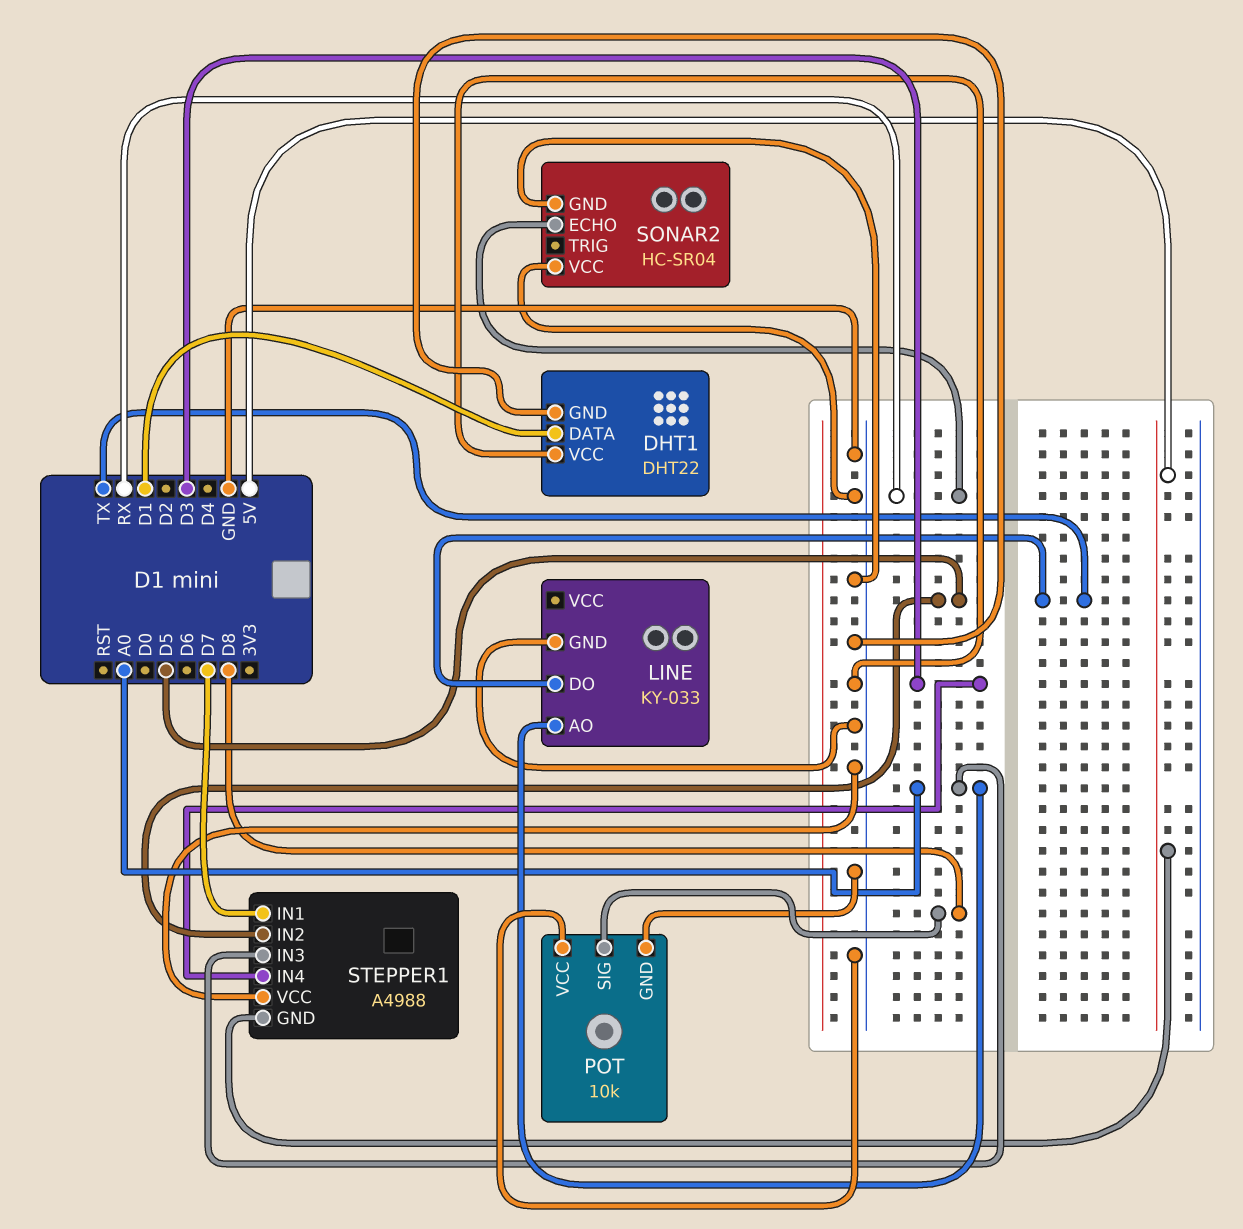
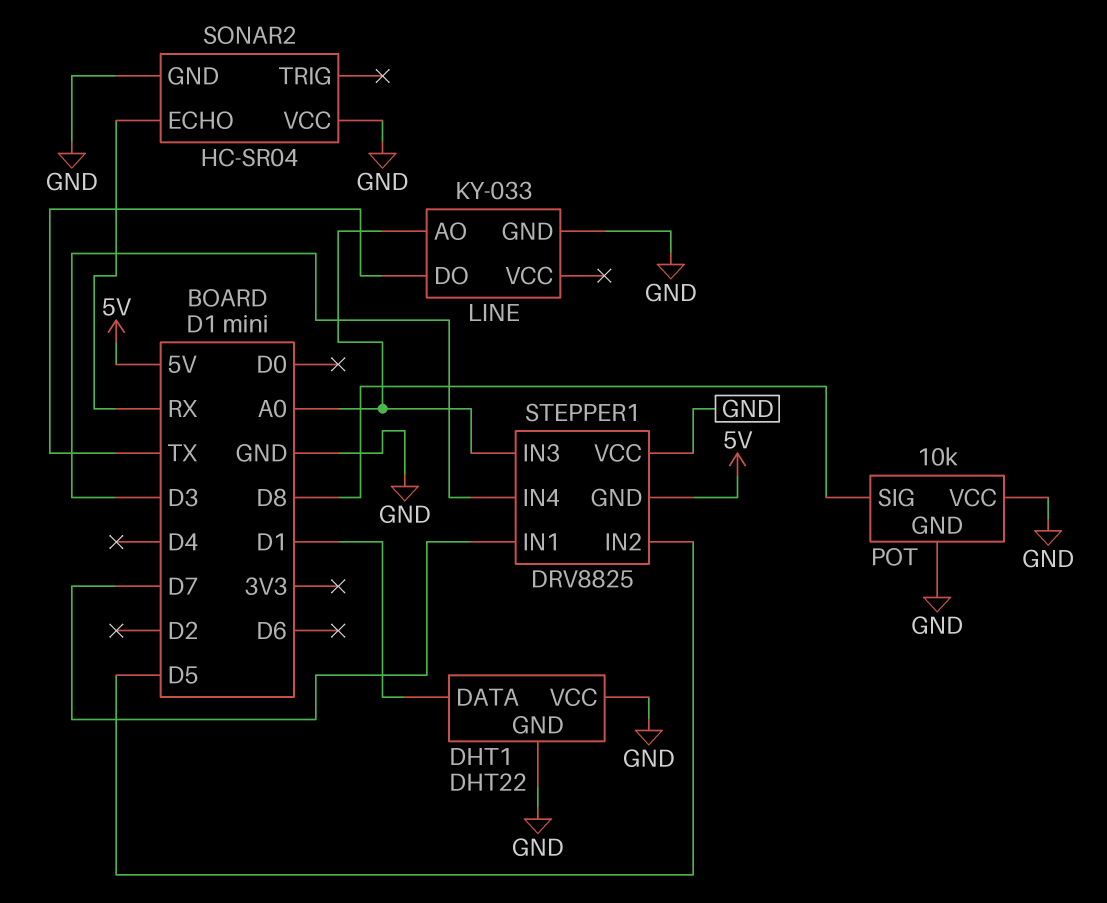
STEPPER1: A4988 -> DRV8825

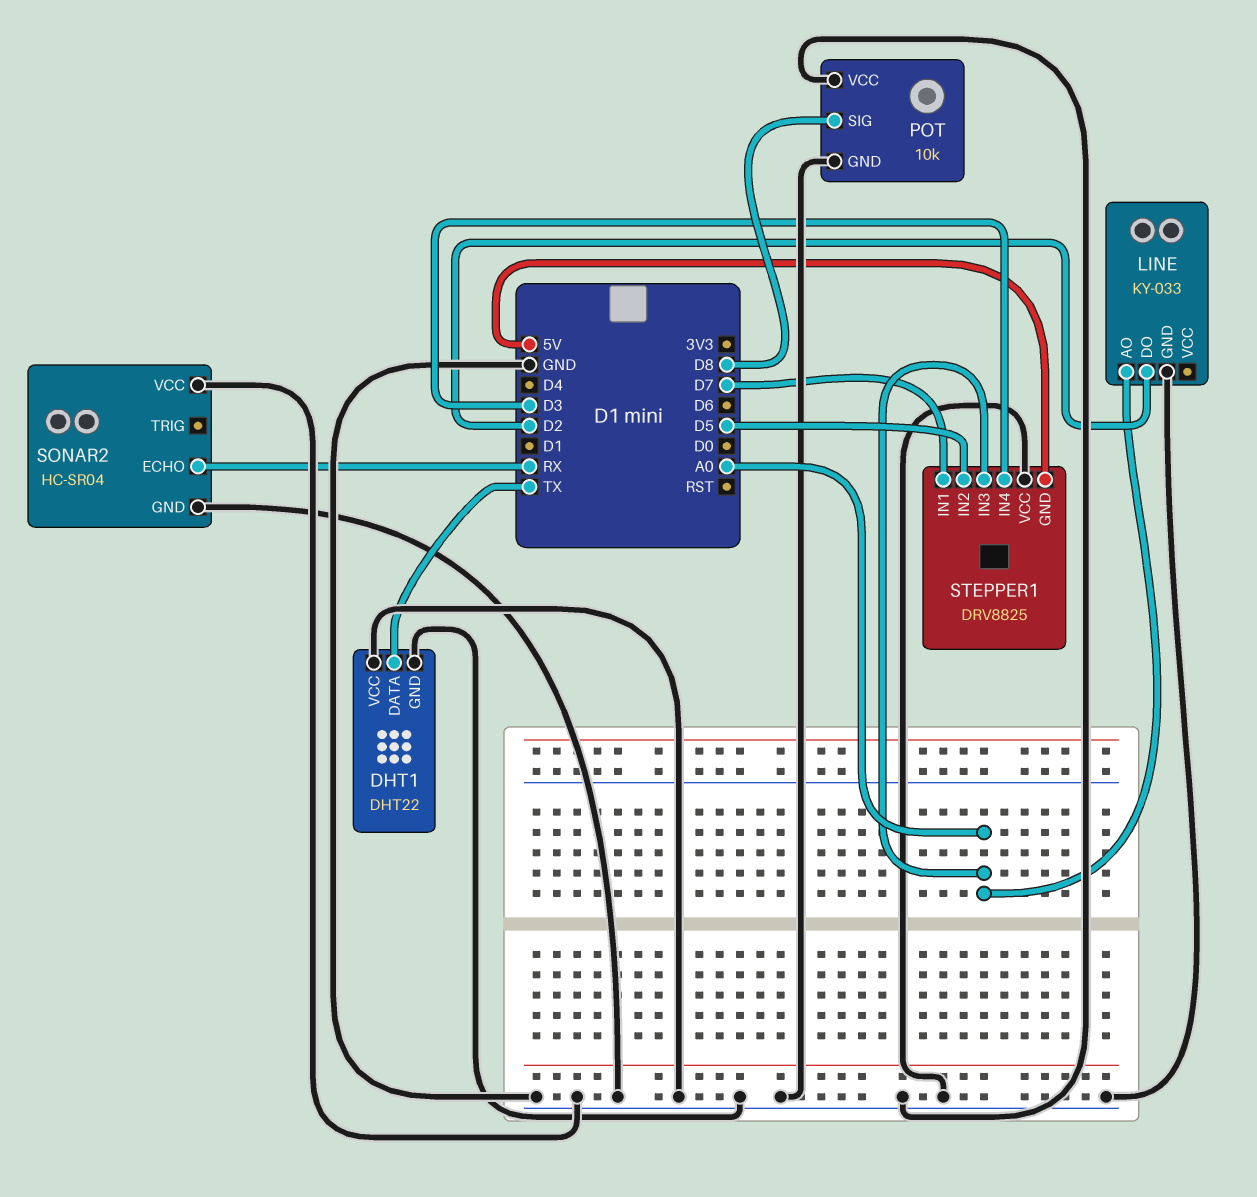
DHT1 pin DATA: D1 -> TX
LINE pin DO: TX -> D2

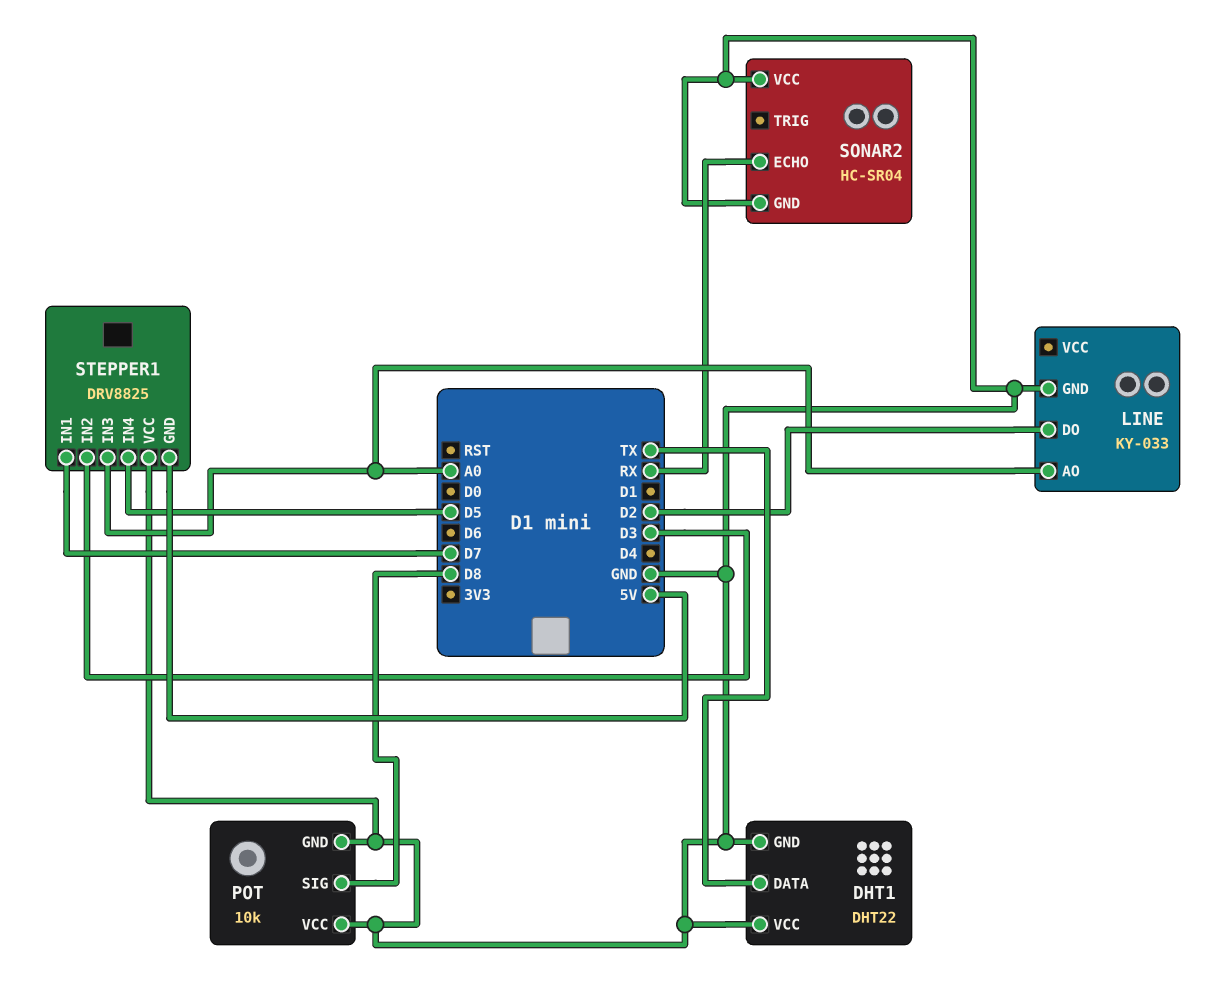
STEPPER1 pin IN2: D5 -> D3
STEPPER1 pin IN4: D3 -> D5

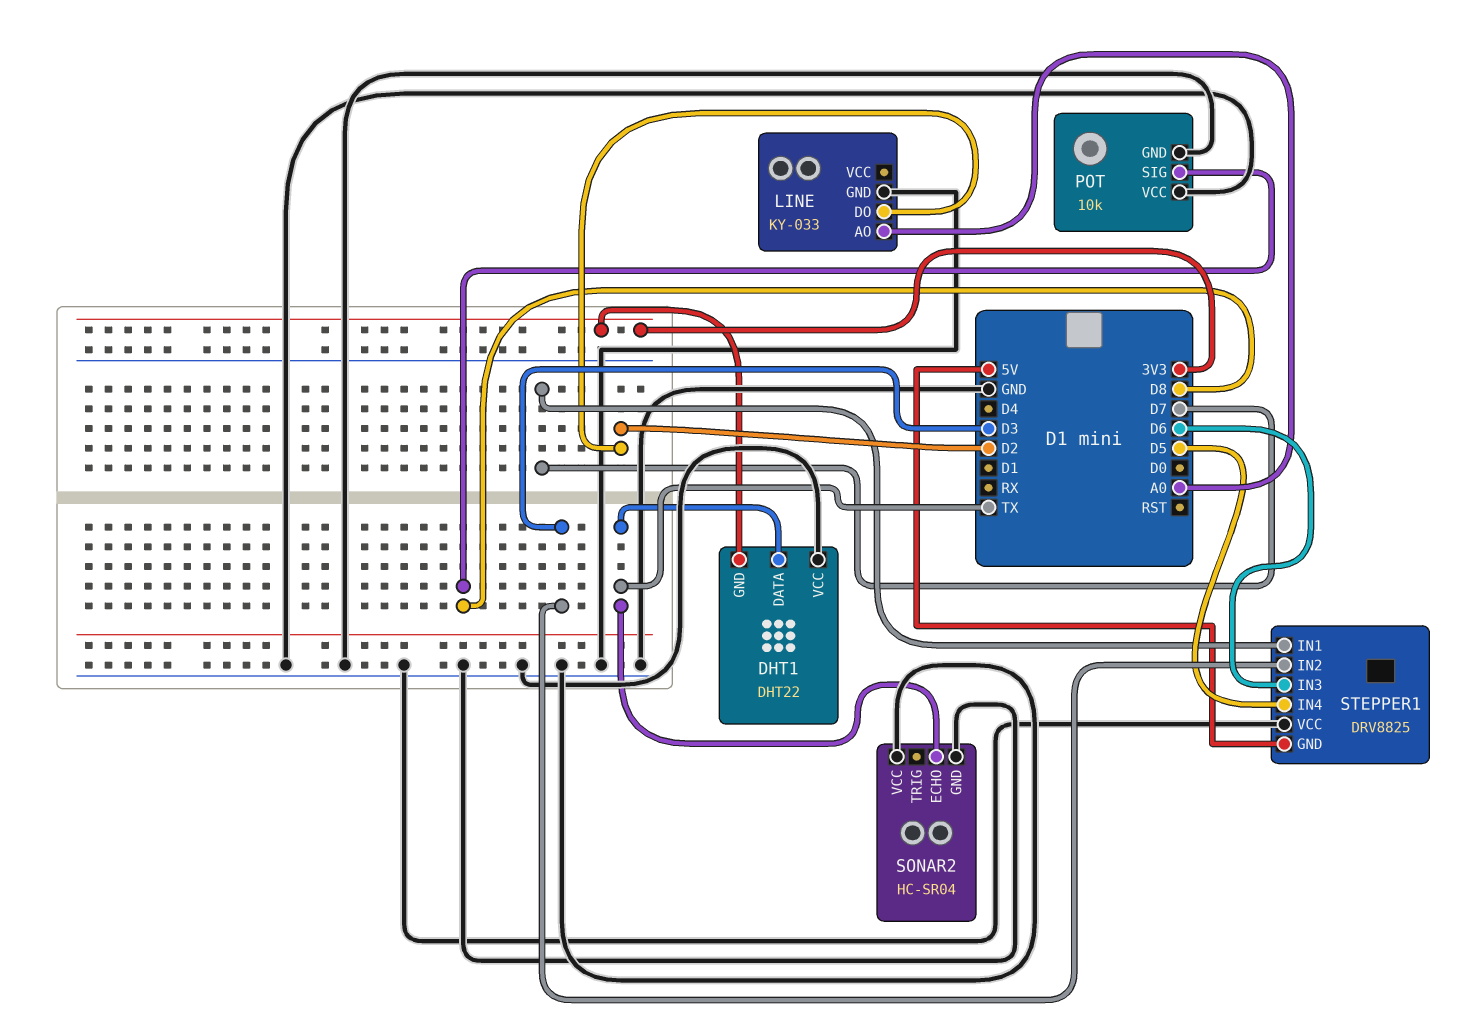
DHT1 pin GND: GND -> 3V3
SONAR2 pin ECHO: RX -> TX
STEPPER1 pin IN3: A0 -> D6

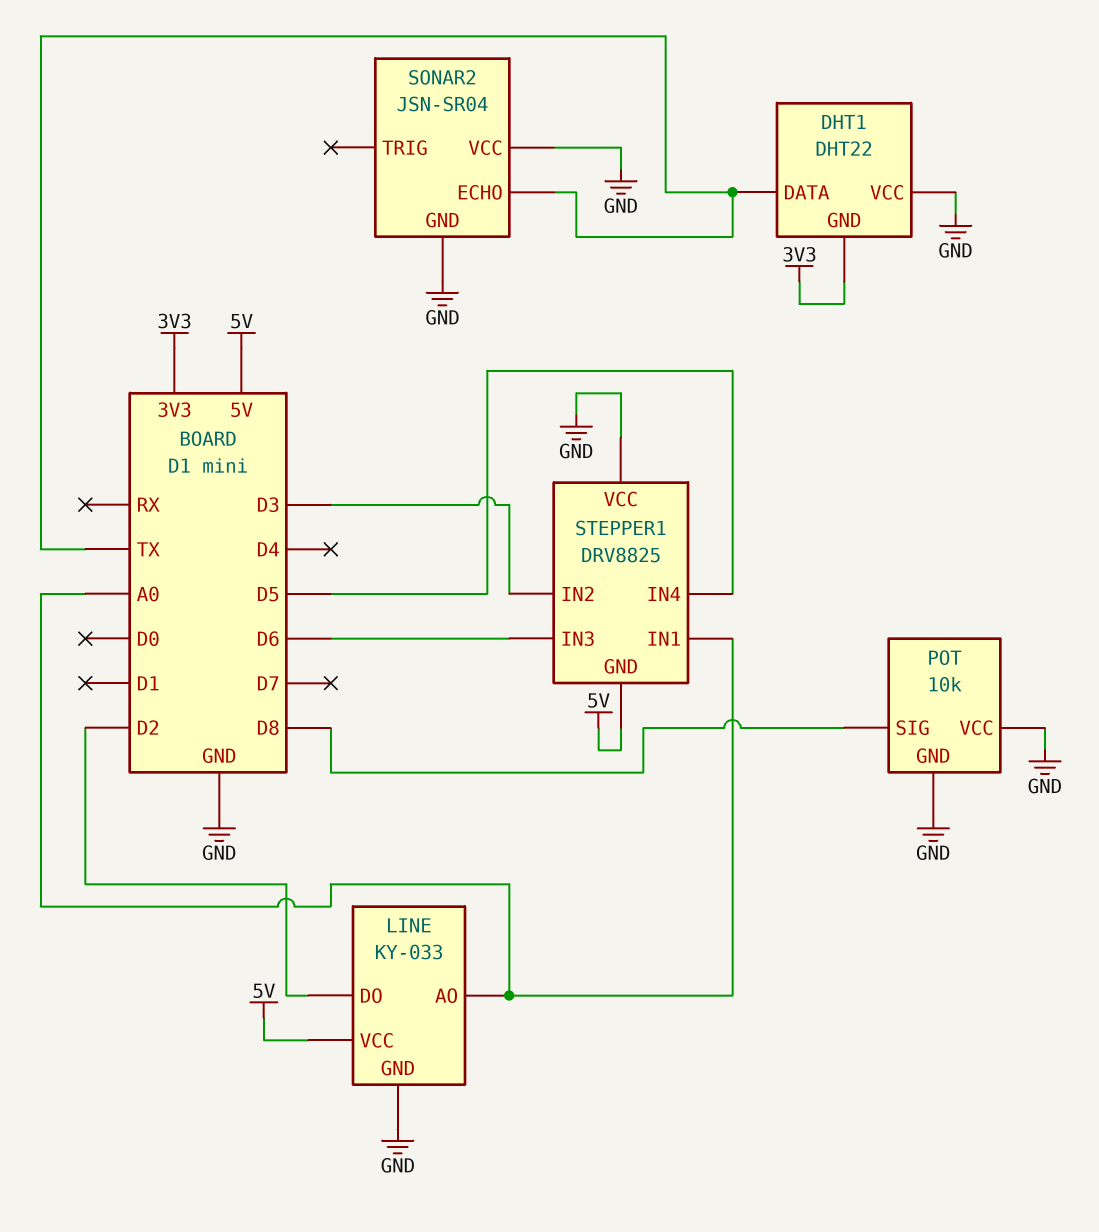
LINE pin VCC: none -> 5V
SONAR2: HC-SR04 -> JSN-SR04
STEPPER1 pin IN1: D7 -> A0

